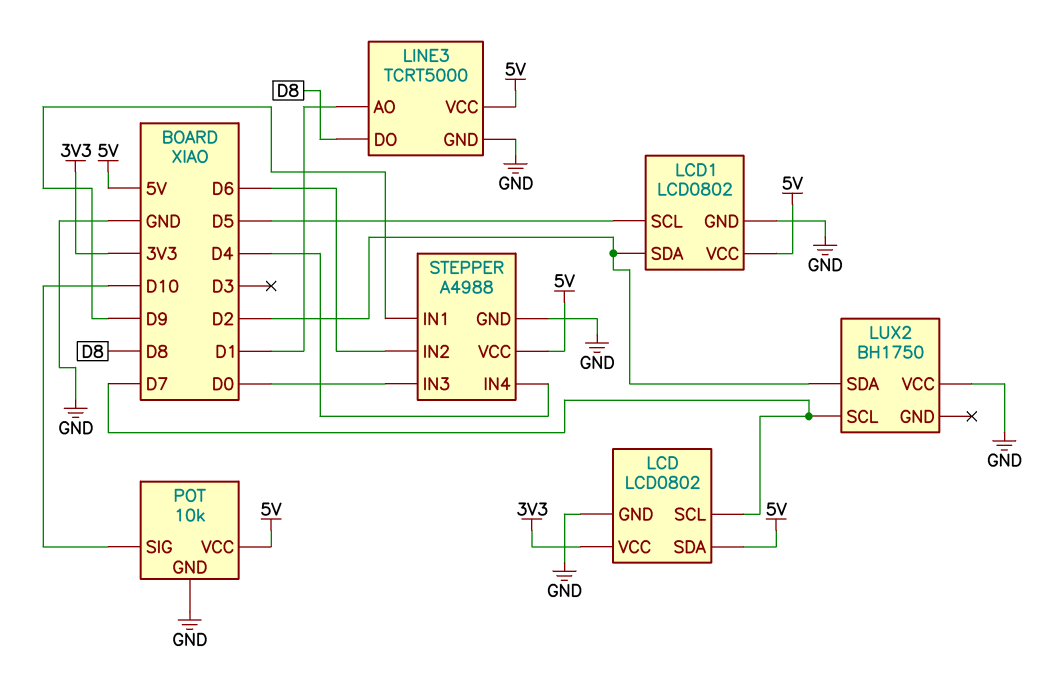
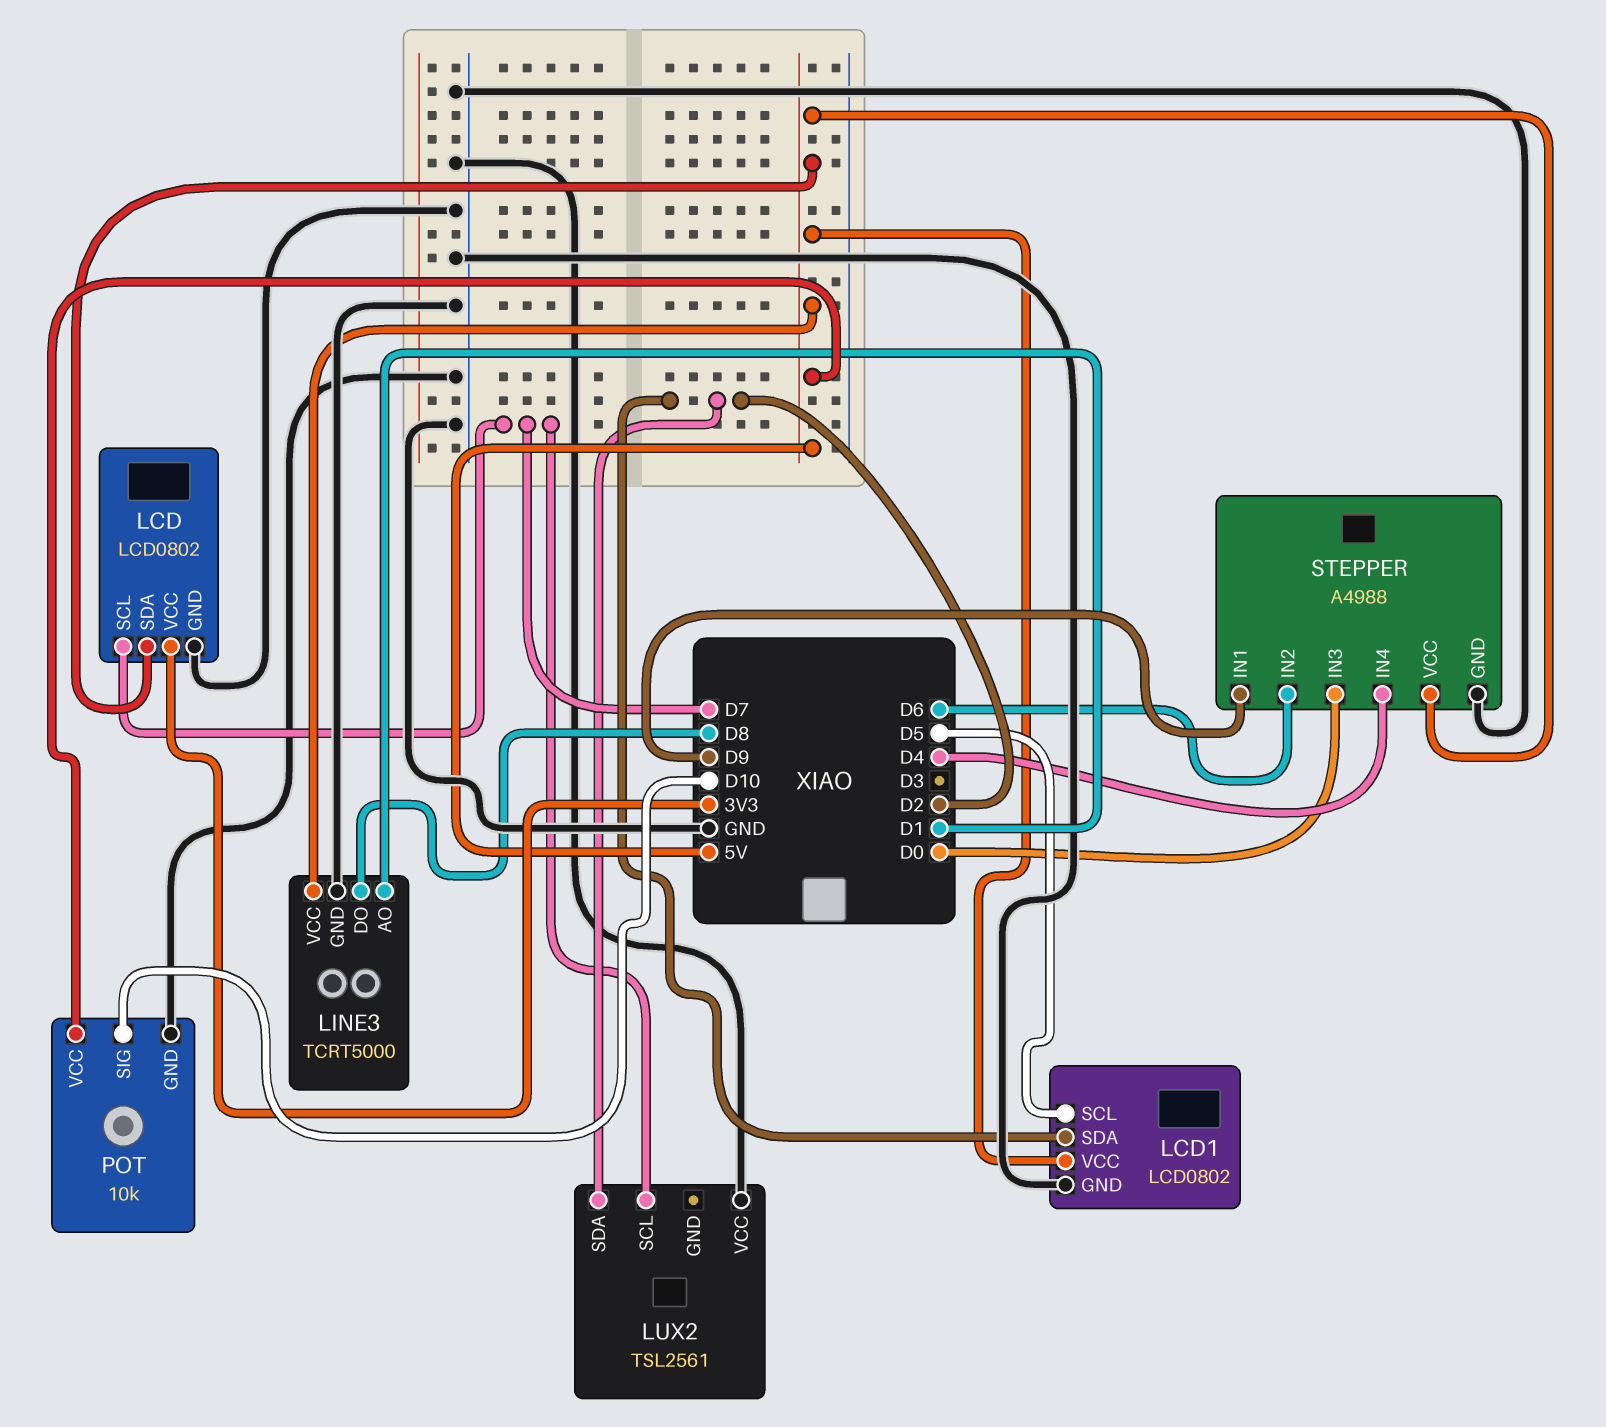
LUX2: BH1750 -> TSL2561

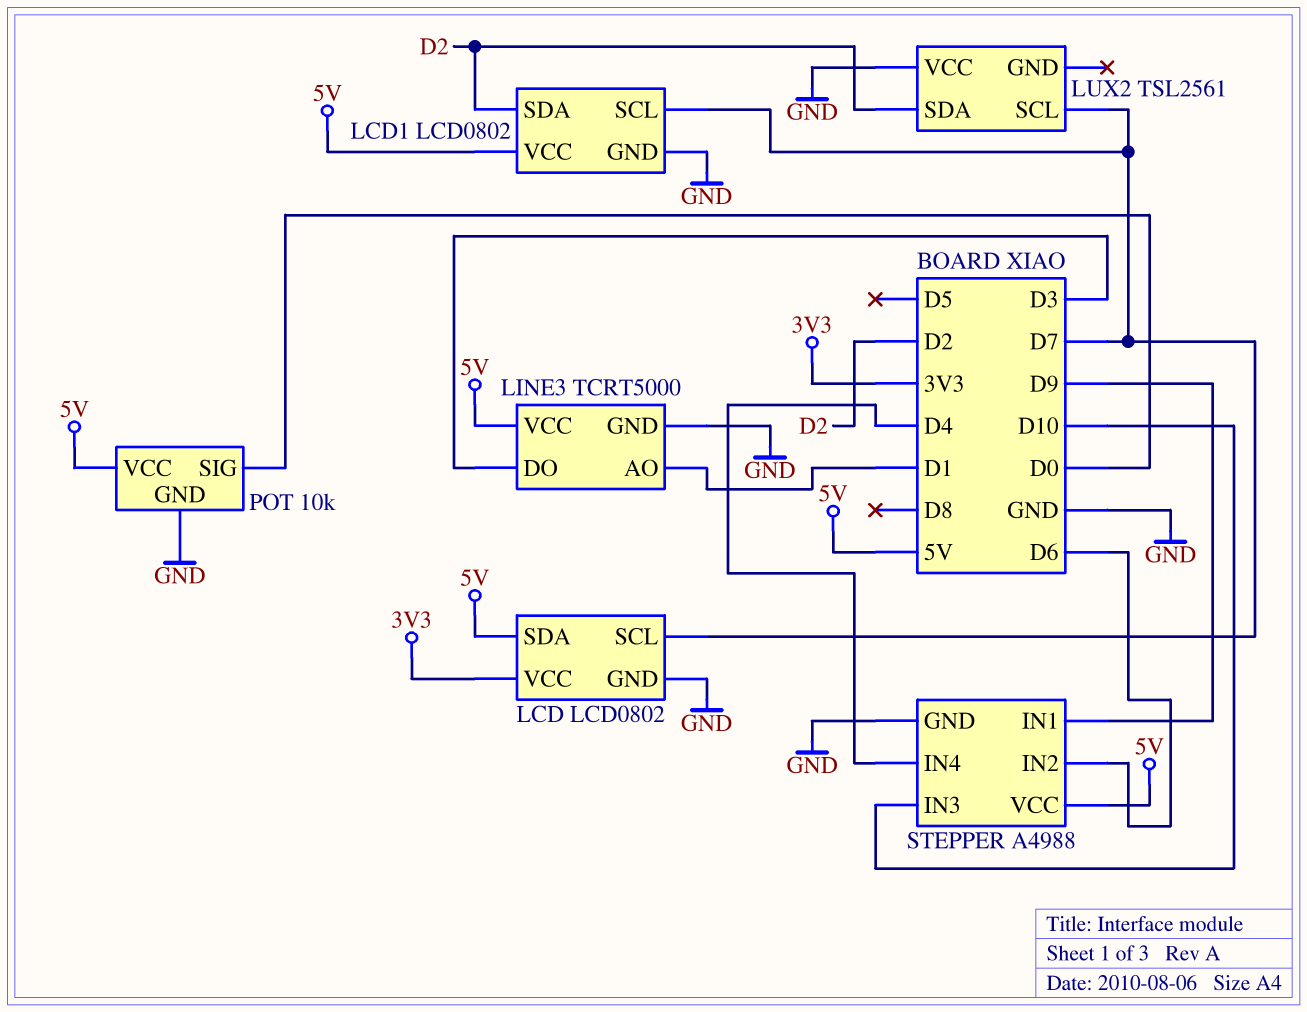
LCD1 pin SCL: D5 -> D7
LINE3 pin DO: D8 -> D3
POT pin SIG: D10 -> D0
STEPPER pin IN3: D0 -> D10

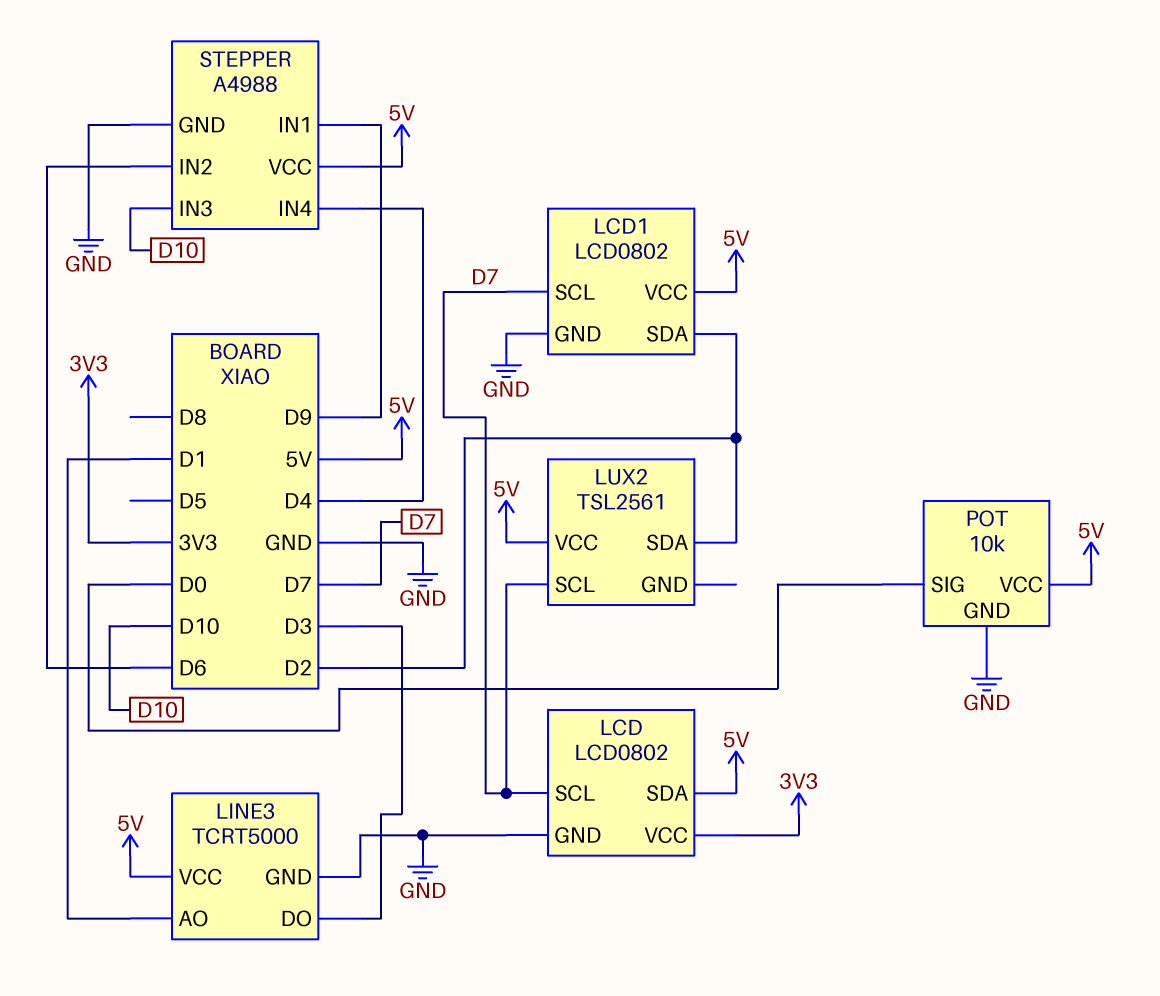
LUX2 pin VCC: GND -> 5V

